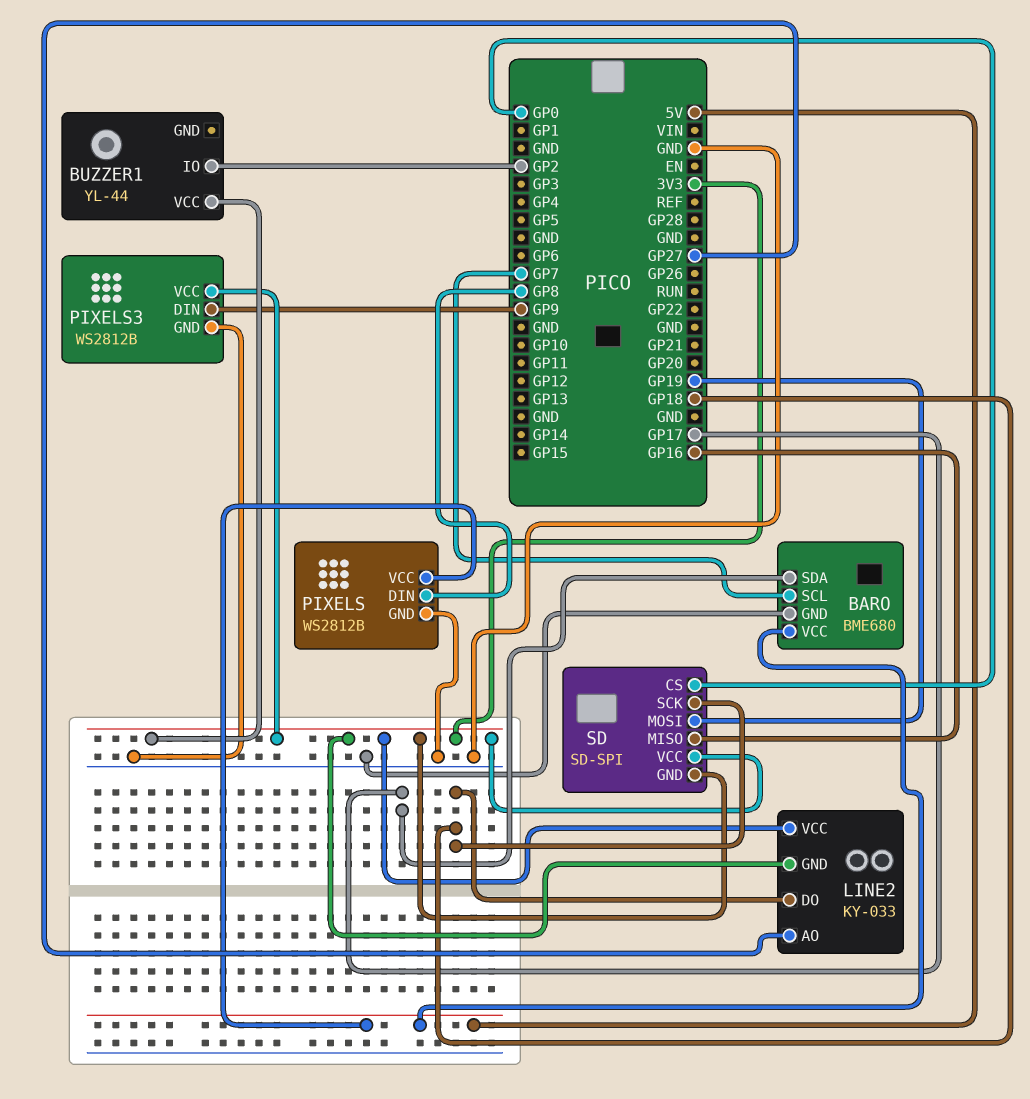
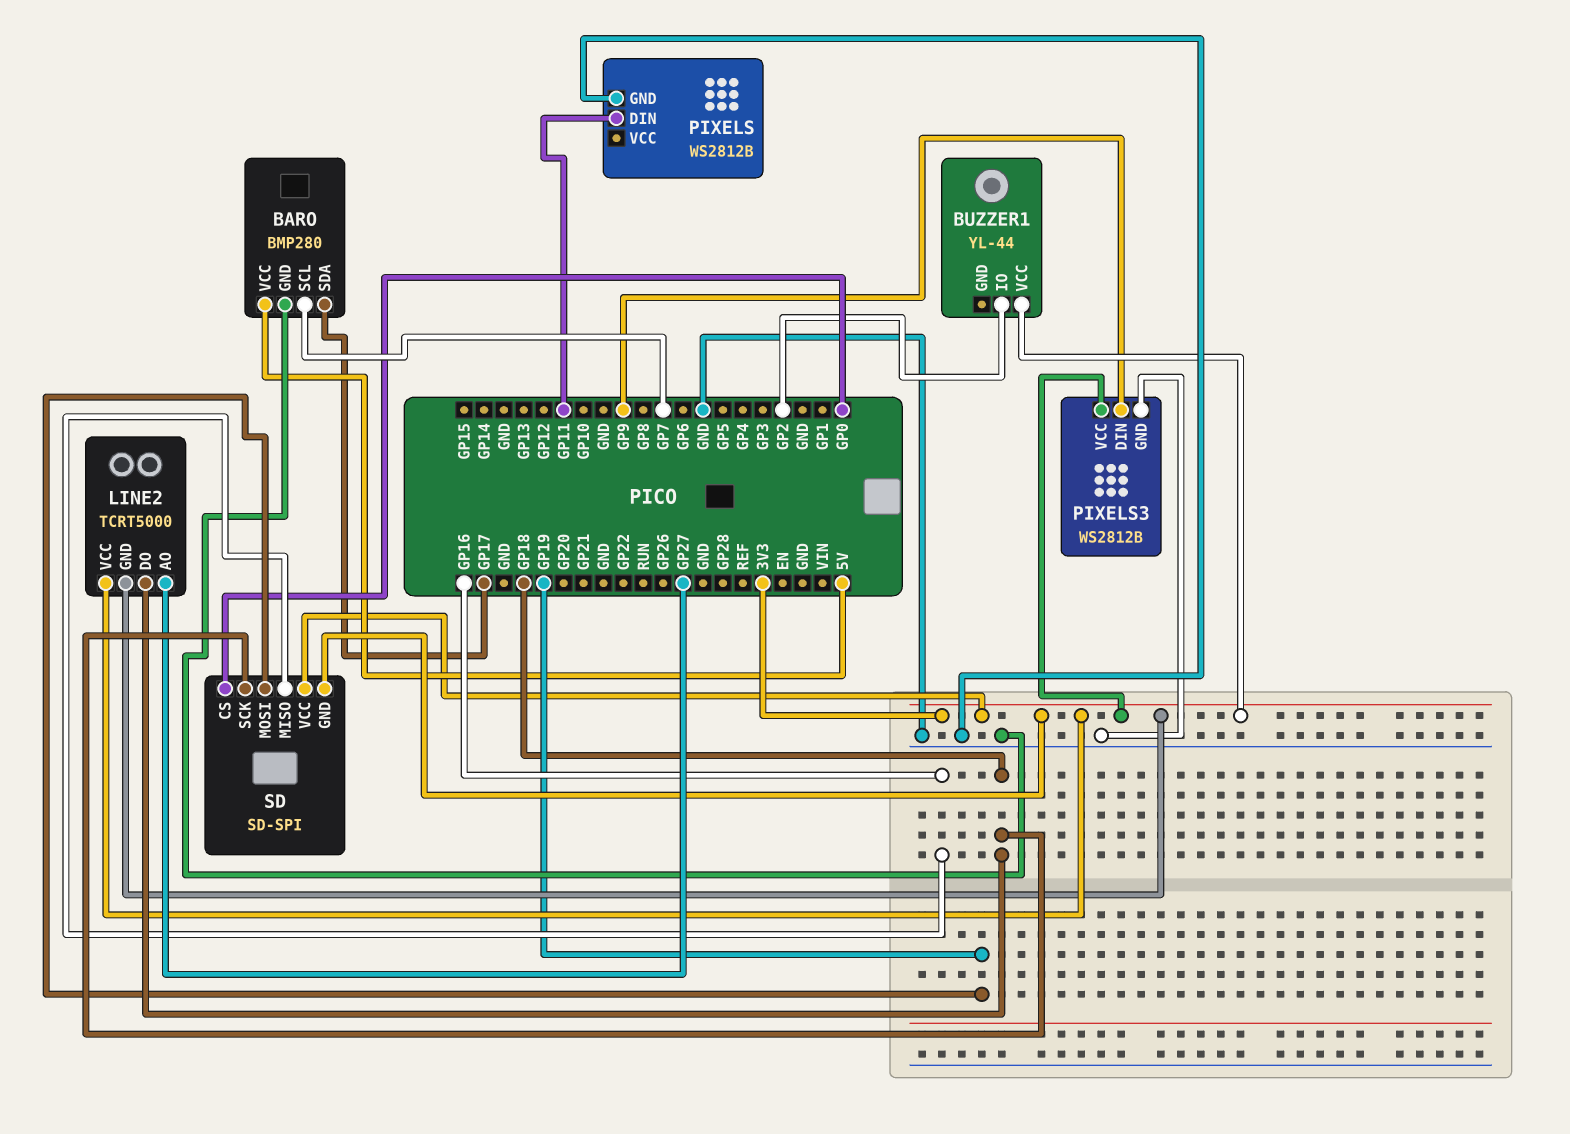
BARO: BME680 -> BMP280
LINE2: KY-033 -> TCRT5000
PIXELS pin DIN: GP8 -> GP11
PIXELS pin VCC: 5V -> none

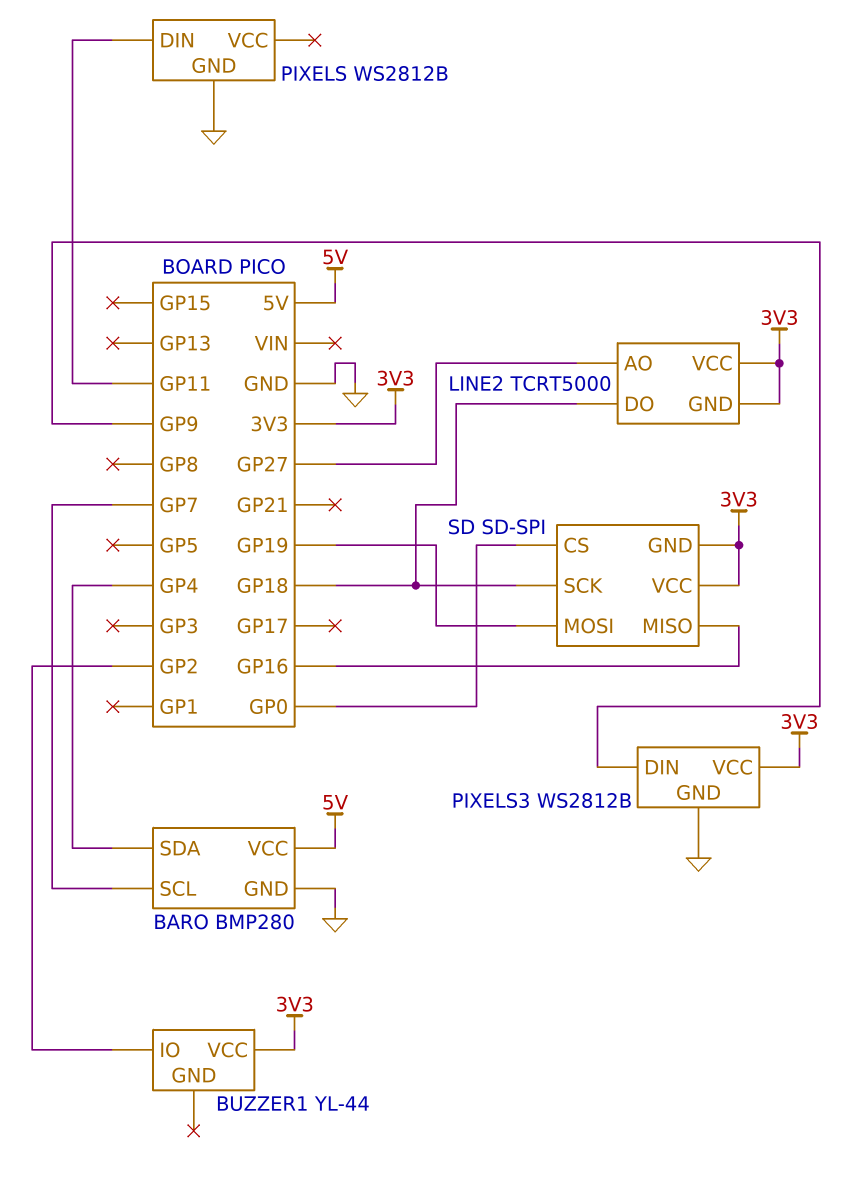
BARO pin SDA: GP17 -> GP4

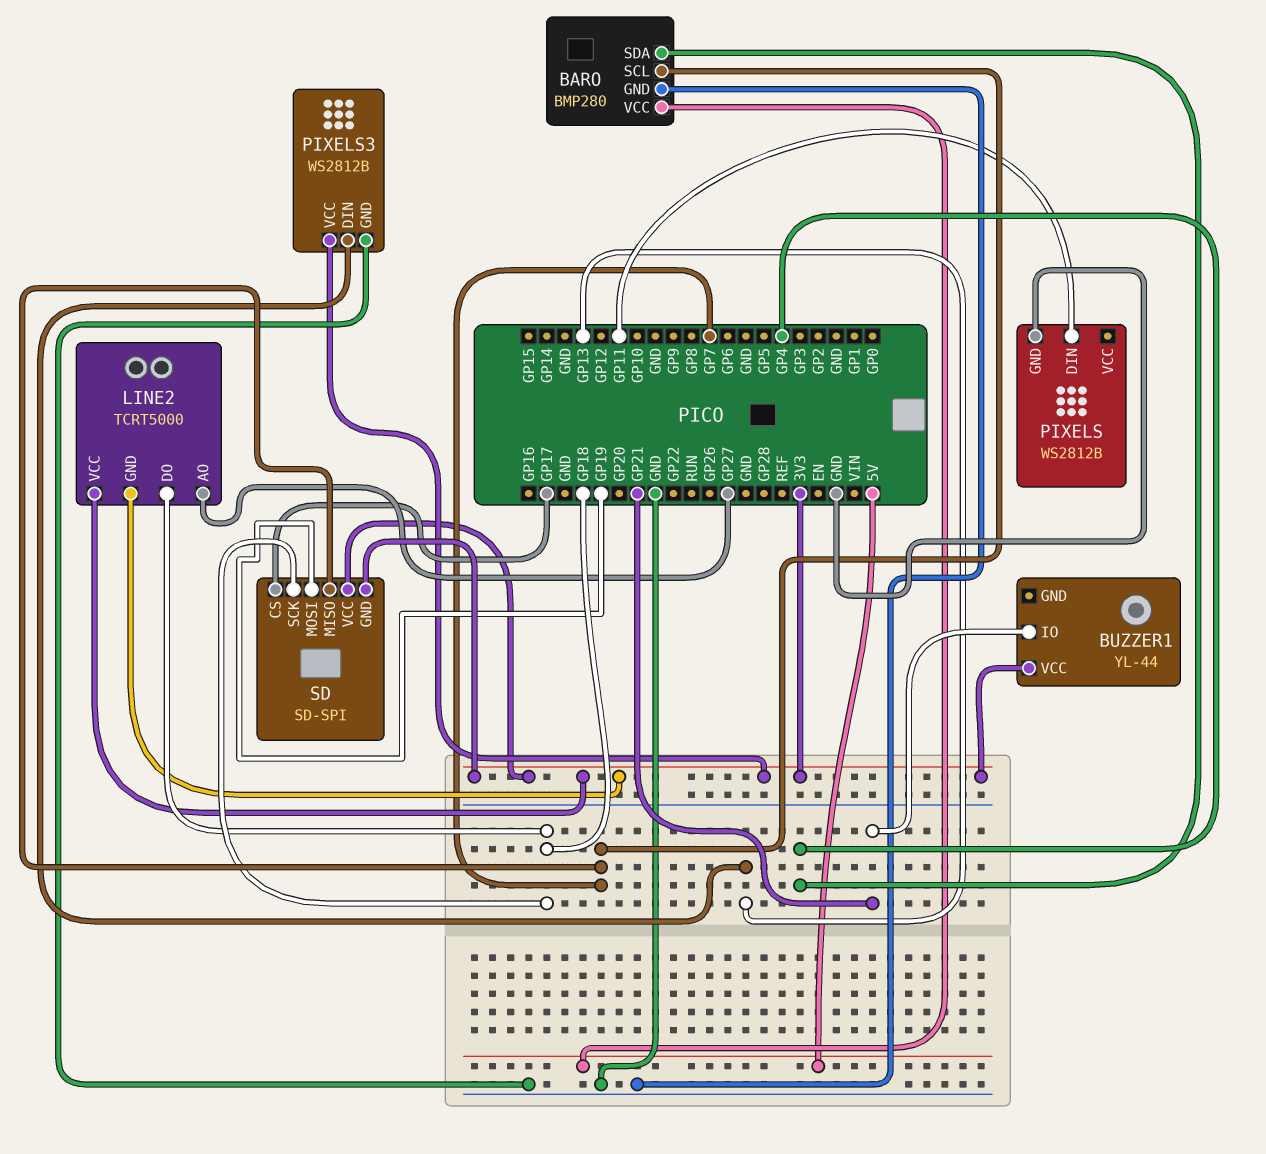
BUZZER1 pin IO: GP2 -> GP21
PIXELS3 pin DIN: GP9 -> GP13
SD pin CS: GP0 -> GP17
SD pin MISO: GP16 -> GP7

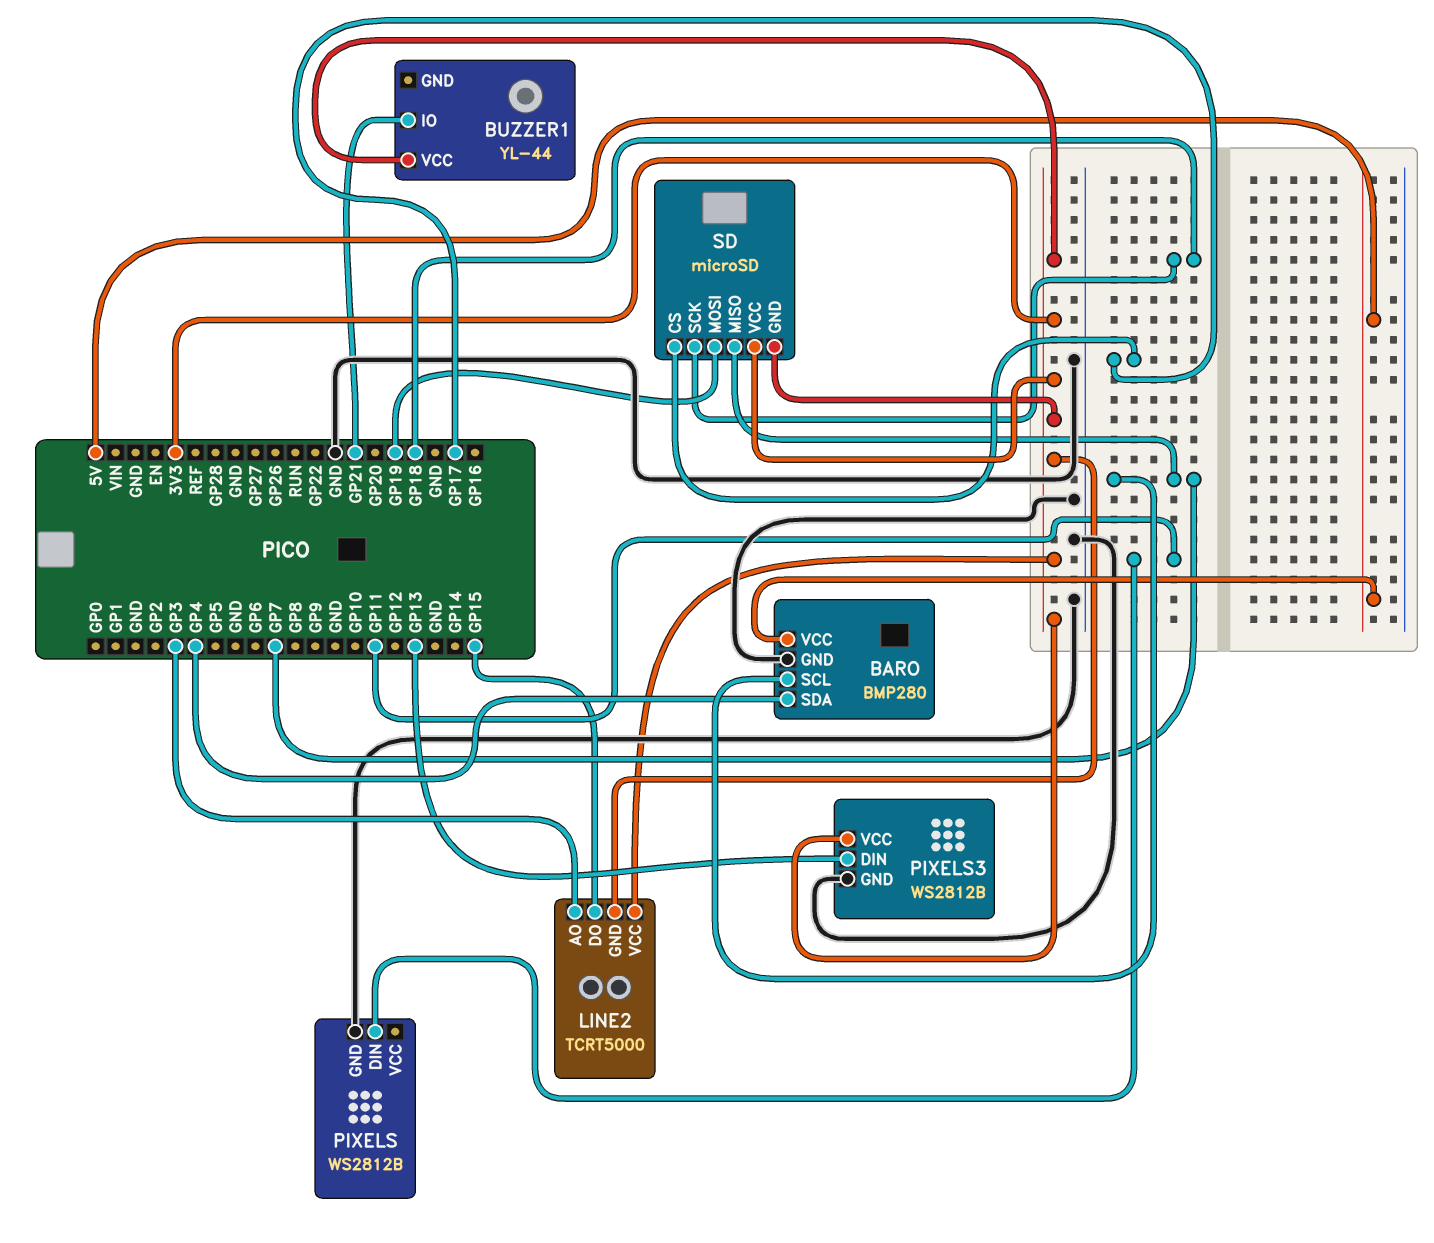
LINE2 pin AO: GP27 -> GP3
LINE2 pin DO: GP18 -> GP15
SD: SD-SPI -> microSD

